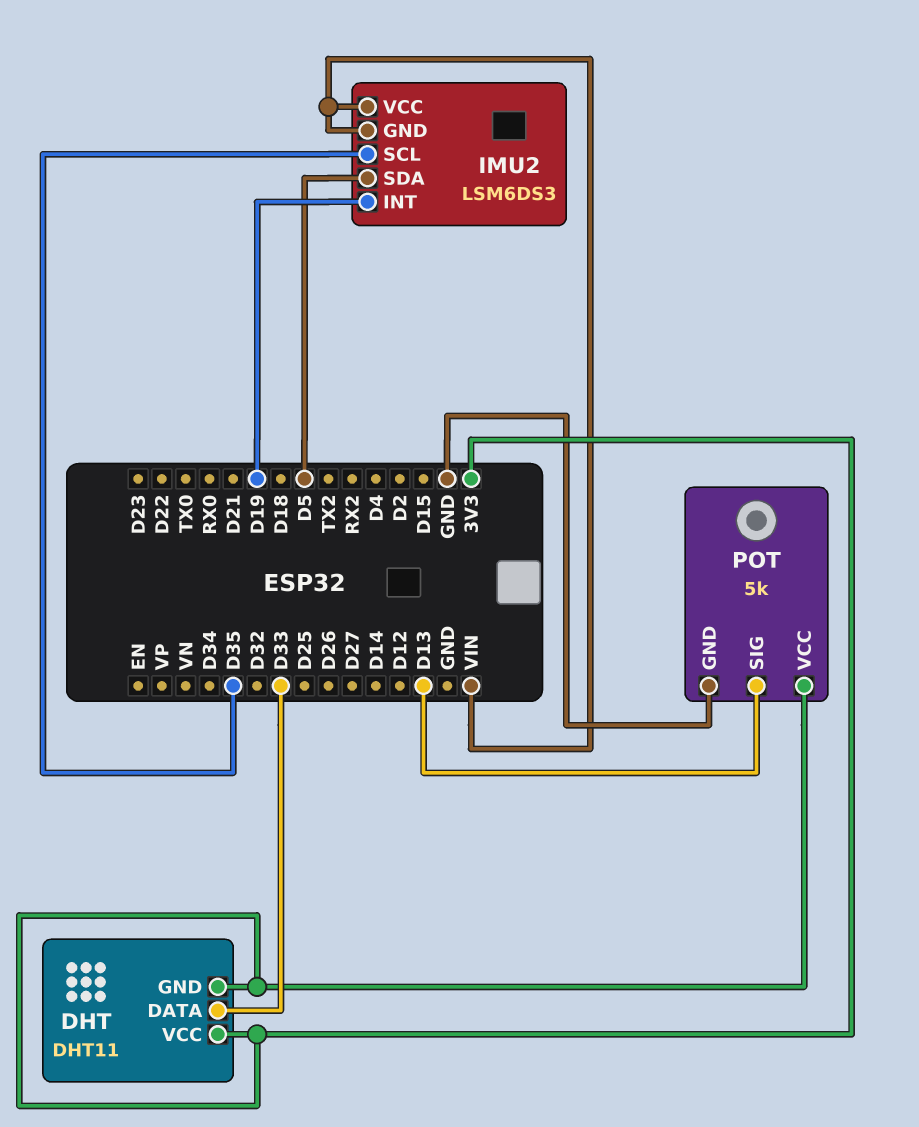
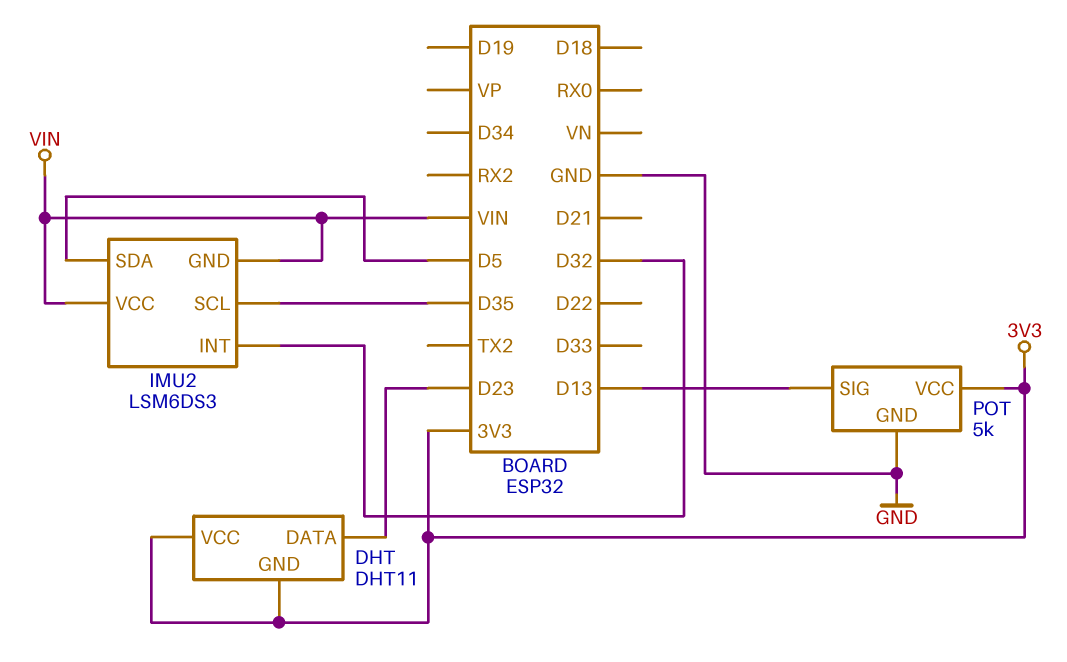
DHT pin DATA: D33 -> D23
IMU2 pin INT: D19 -> D32

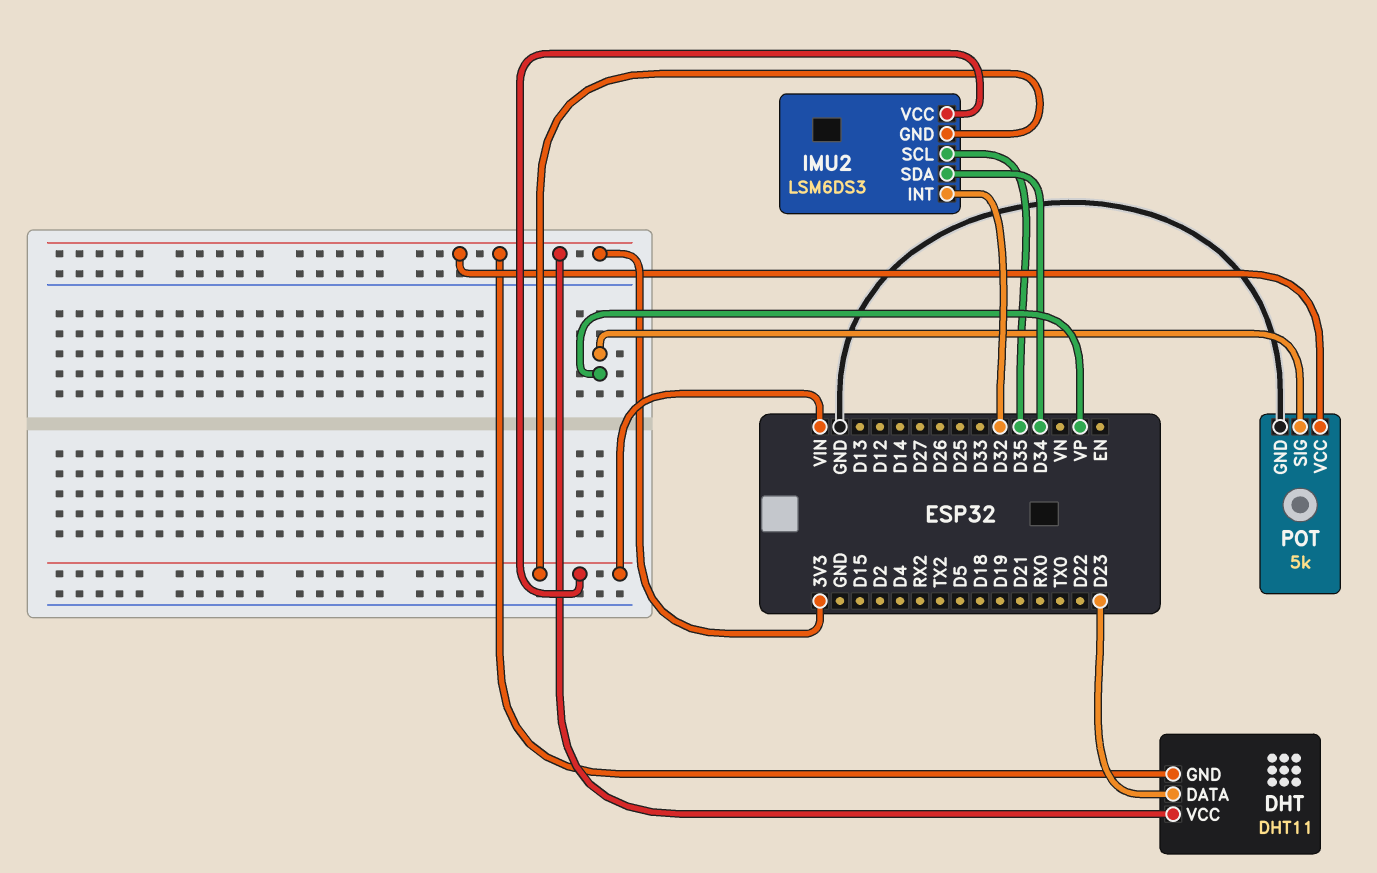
IMU2 pin SDA: D5 -> D34
POT pin SIG: D13 -> VP

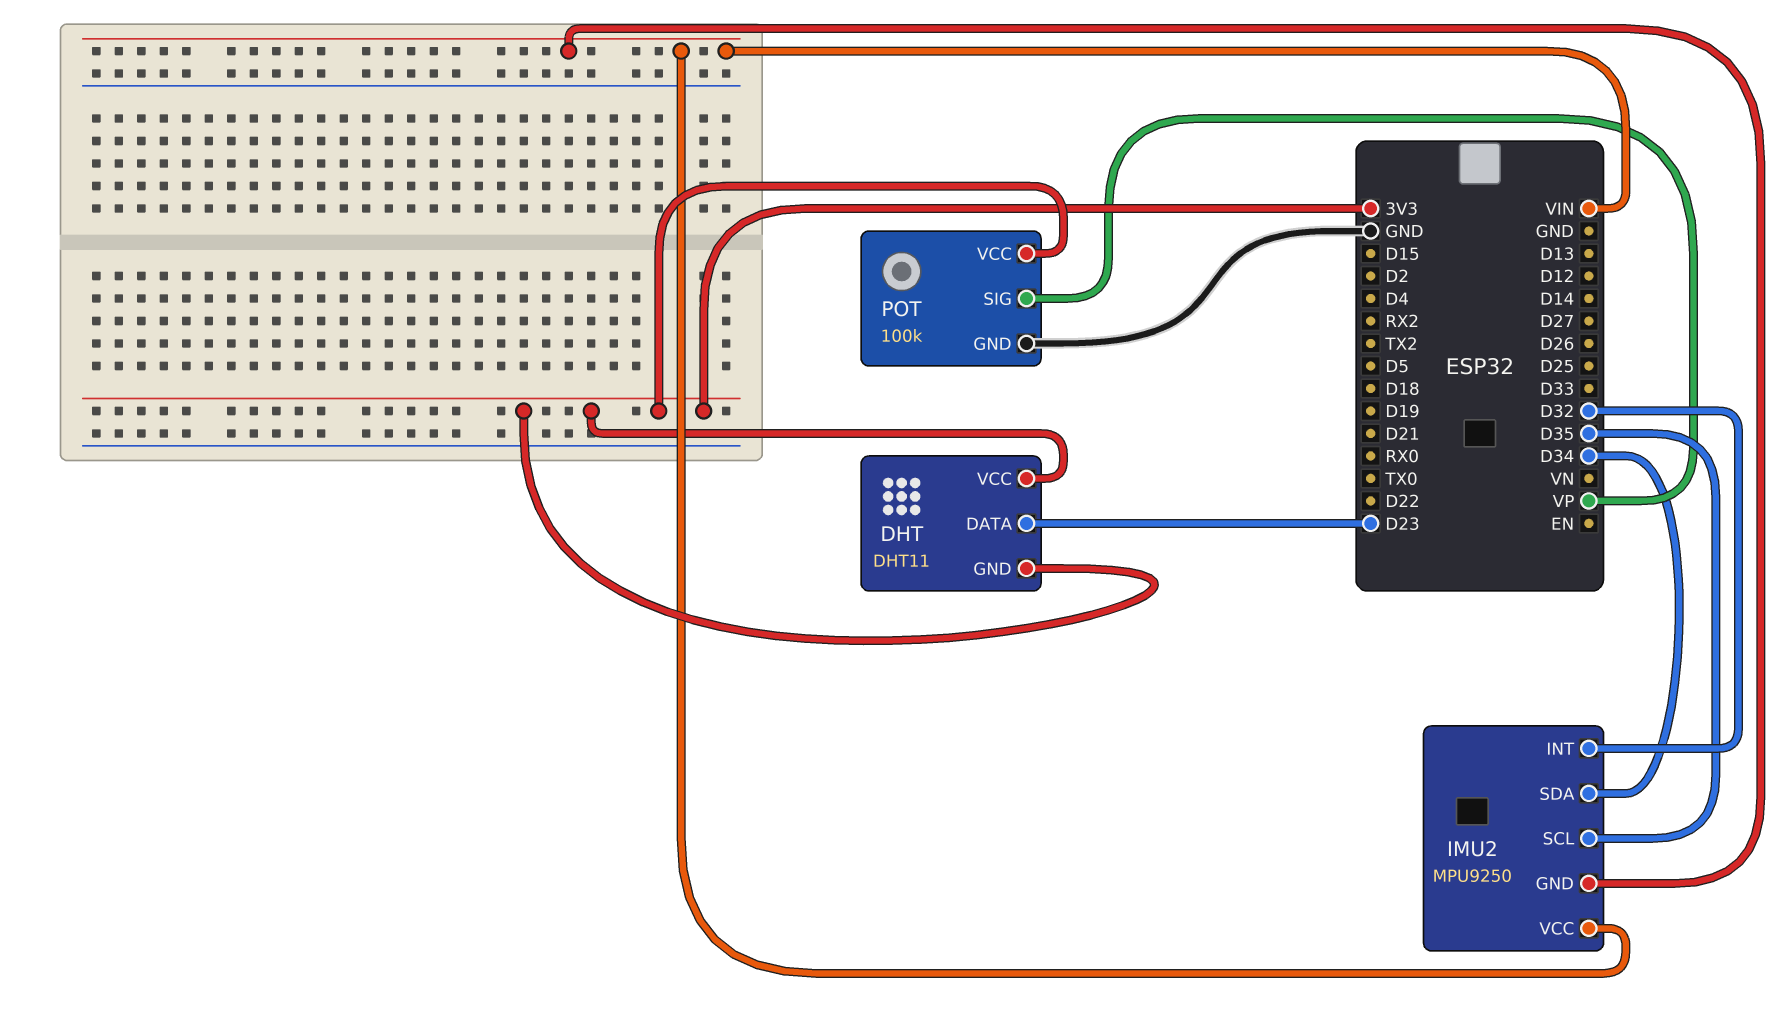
IMU2: LSM6DS3 -> MPU9250
POT: 5k -> 100k

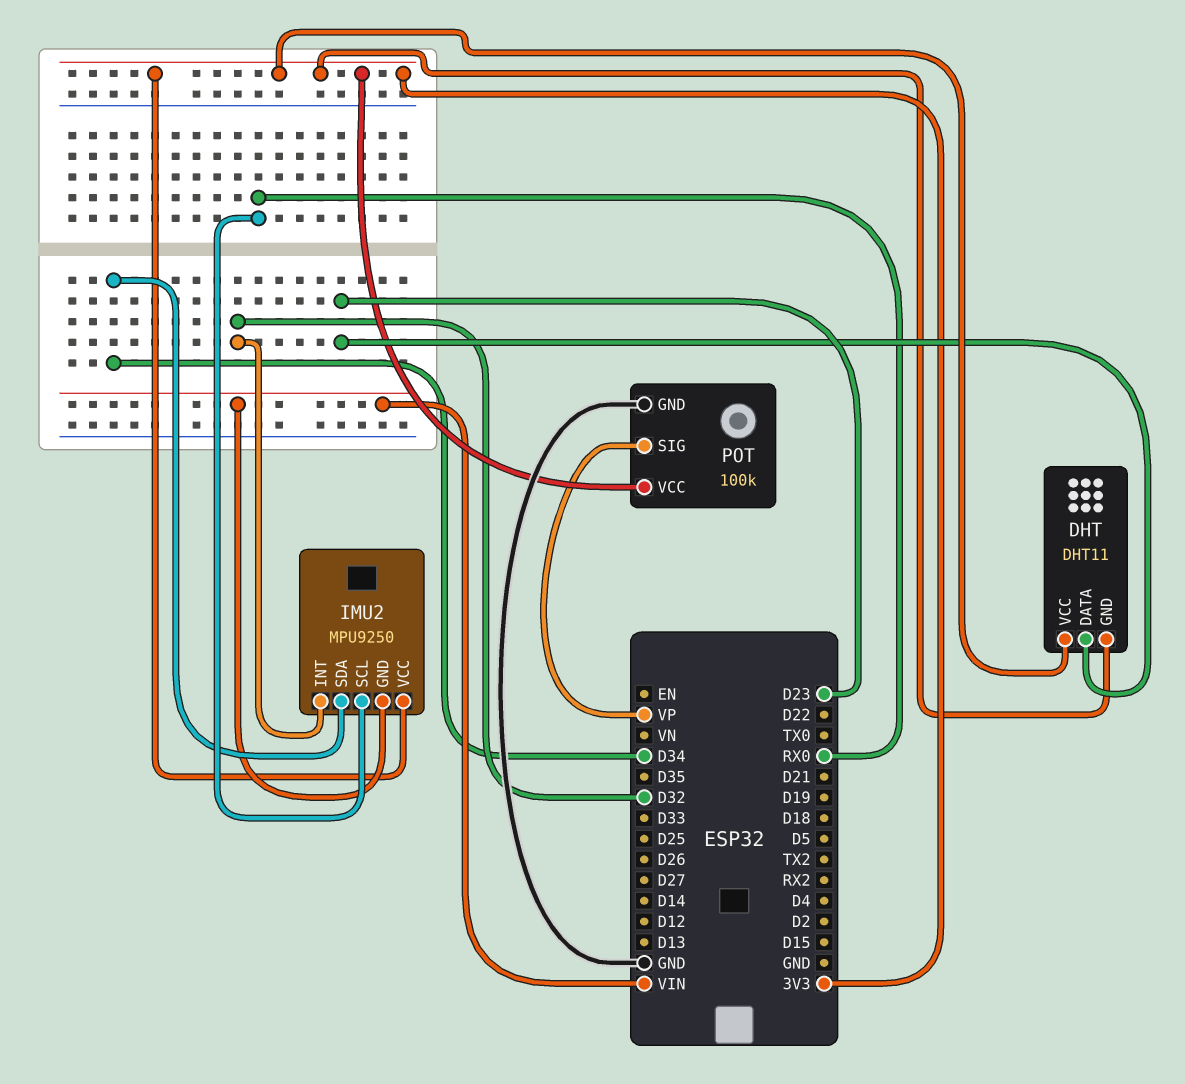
IMU2 pin SCL: D35 -> RX0
IMU2 pin VCC: VIN -> 3V3

